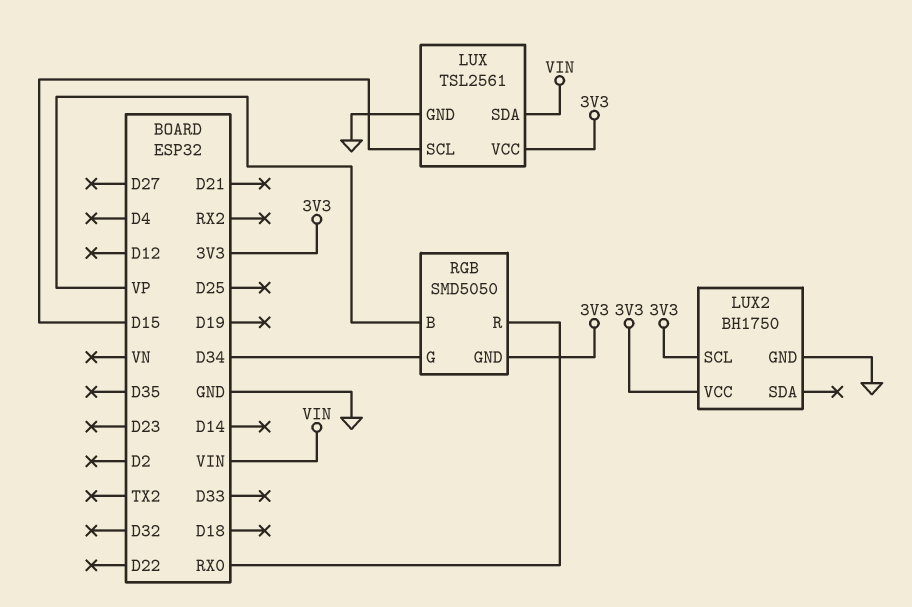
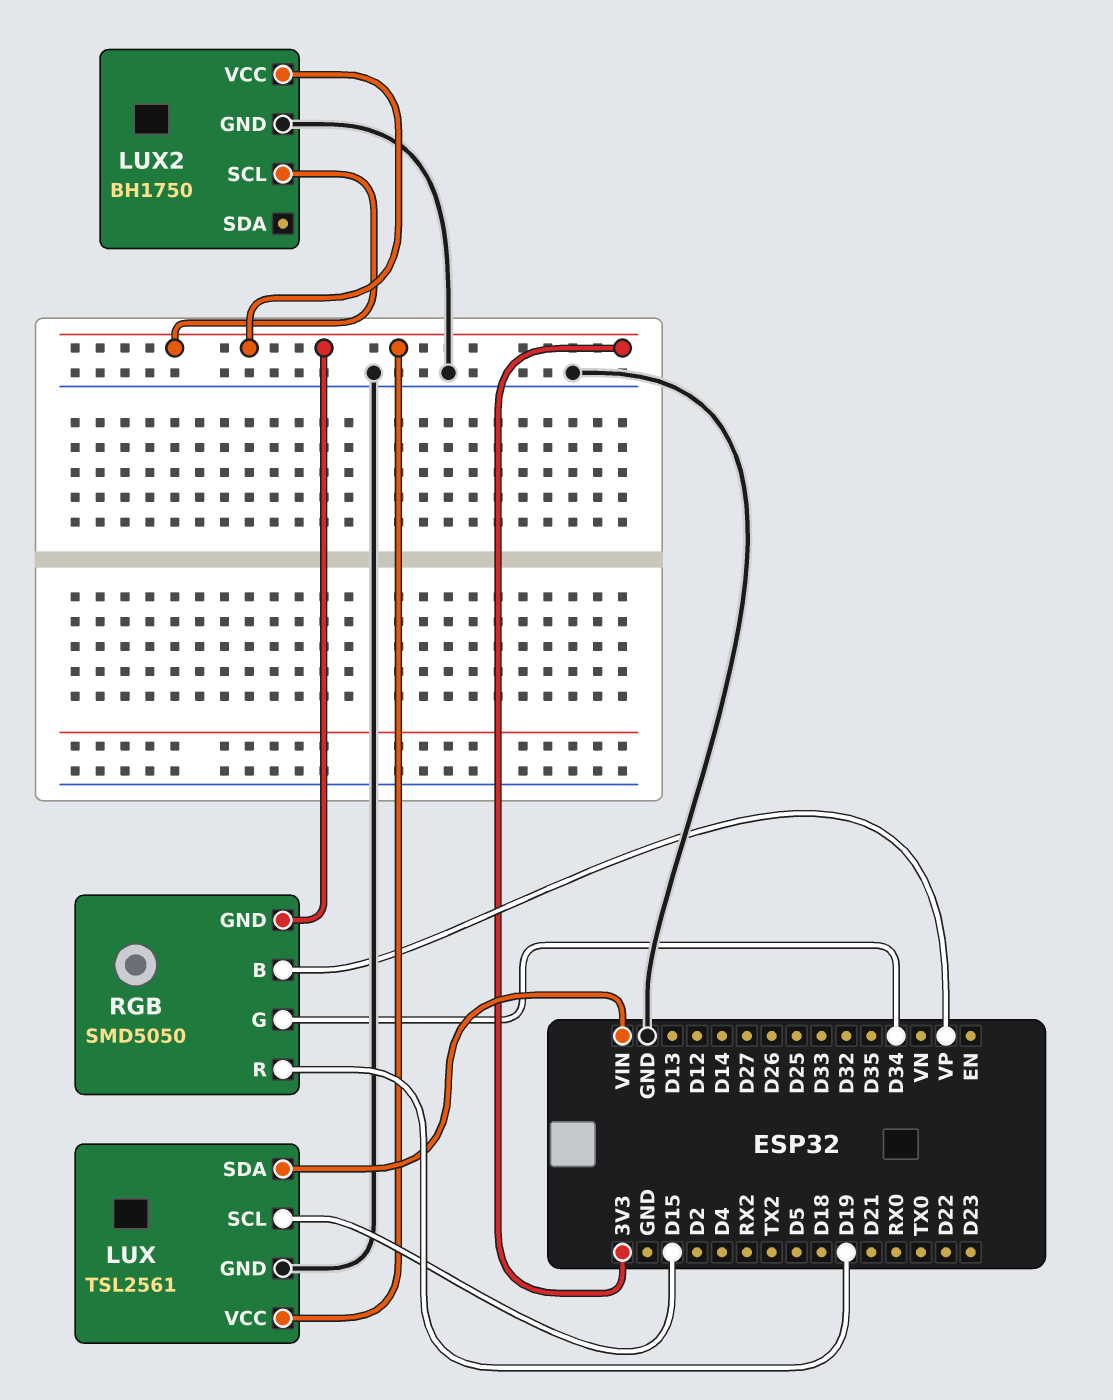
RGB pin R: RX0 -> D19

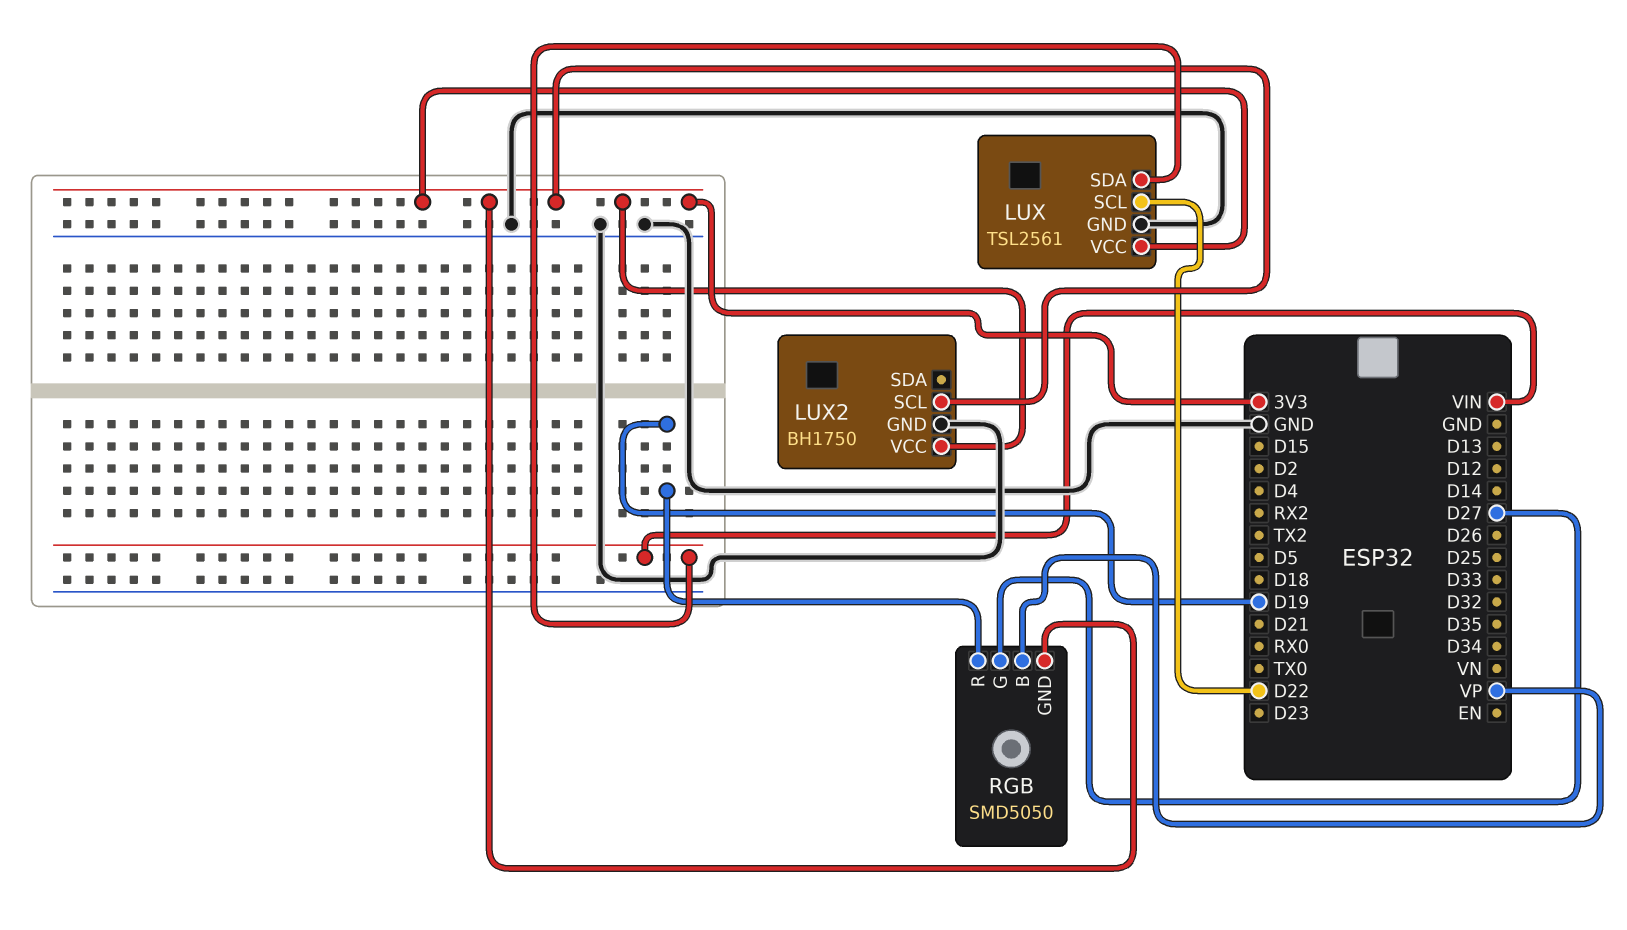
LUX pin SCL: D15 -> D22
RGB pin G: D34 -> D27

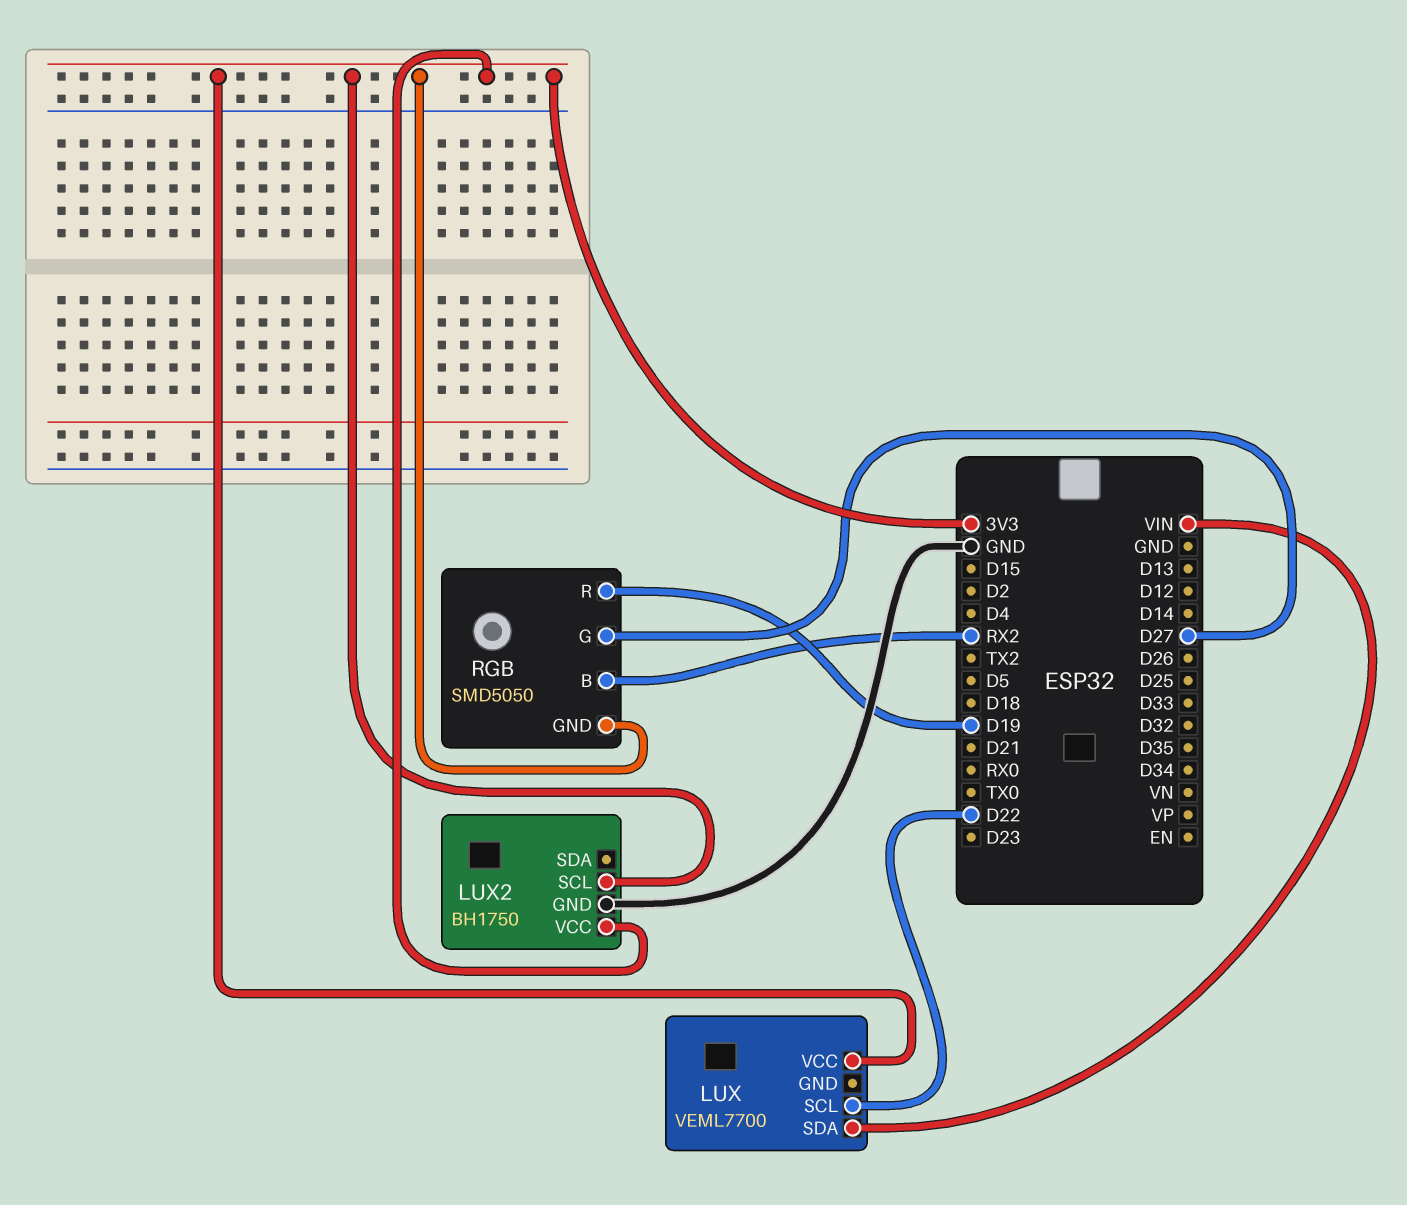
LUX: TSL2561 -> VEML7700
LUX pin GND: GND -> none
RGB pin B: VP -> RX2

